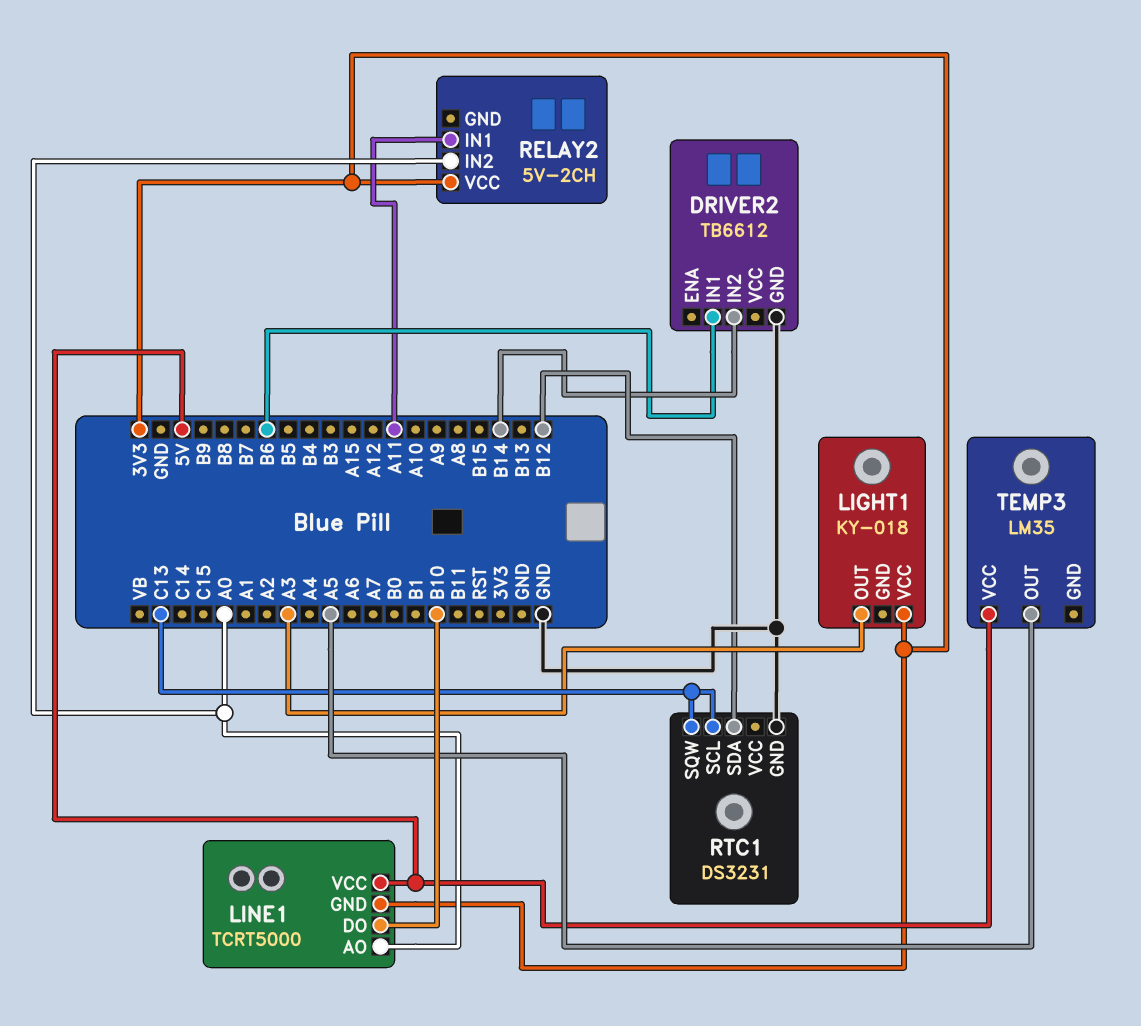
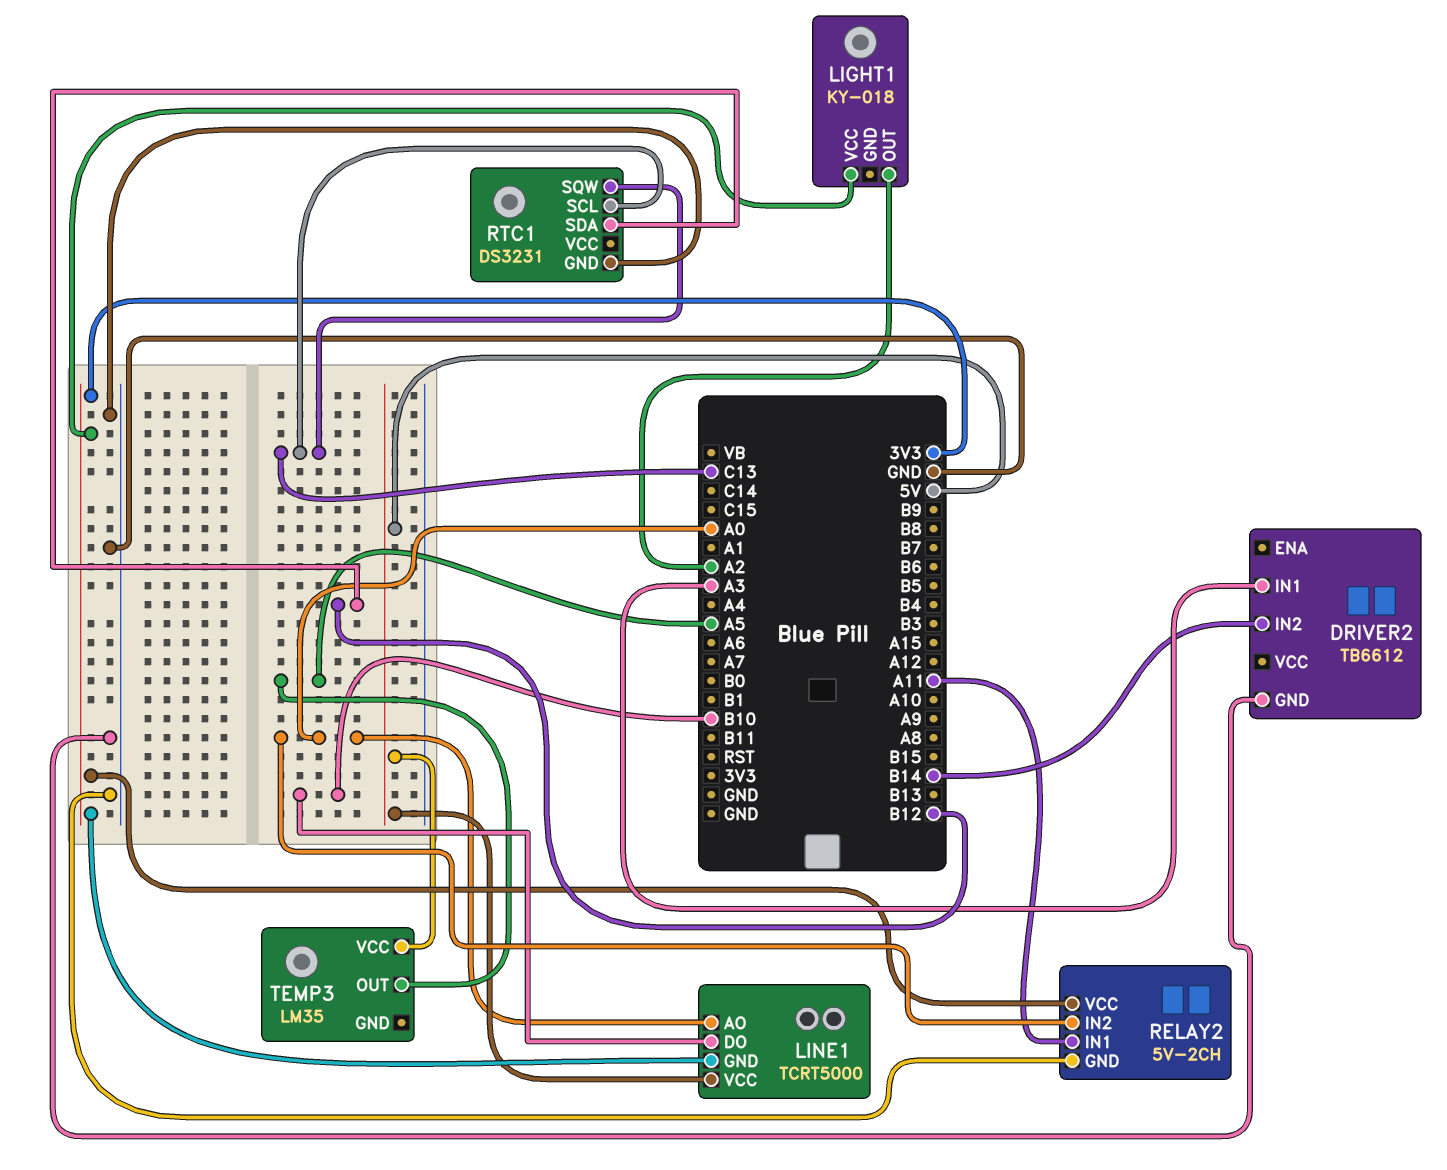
DRIVER2 pin IN1: B6 -> A3
LIGHT1 pin OUT: A3 -> A2
RELAY2 pin GND: none -> GND

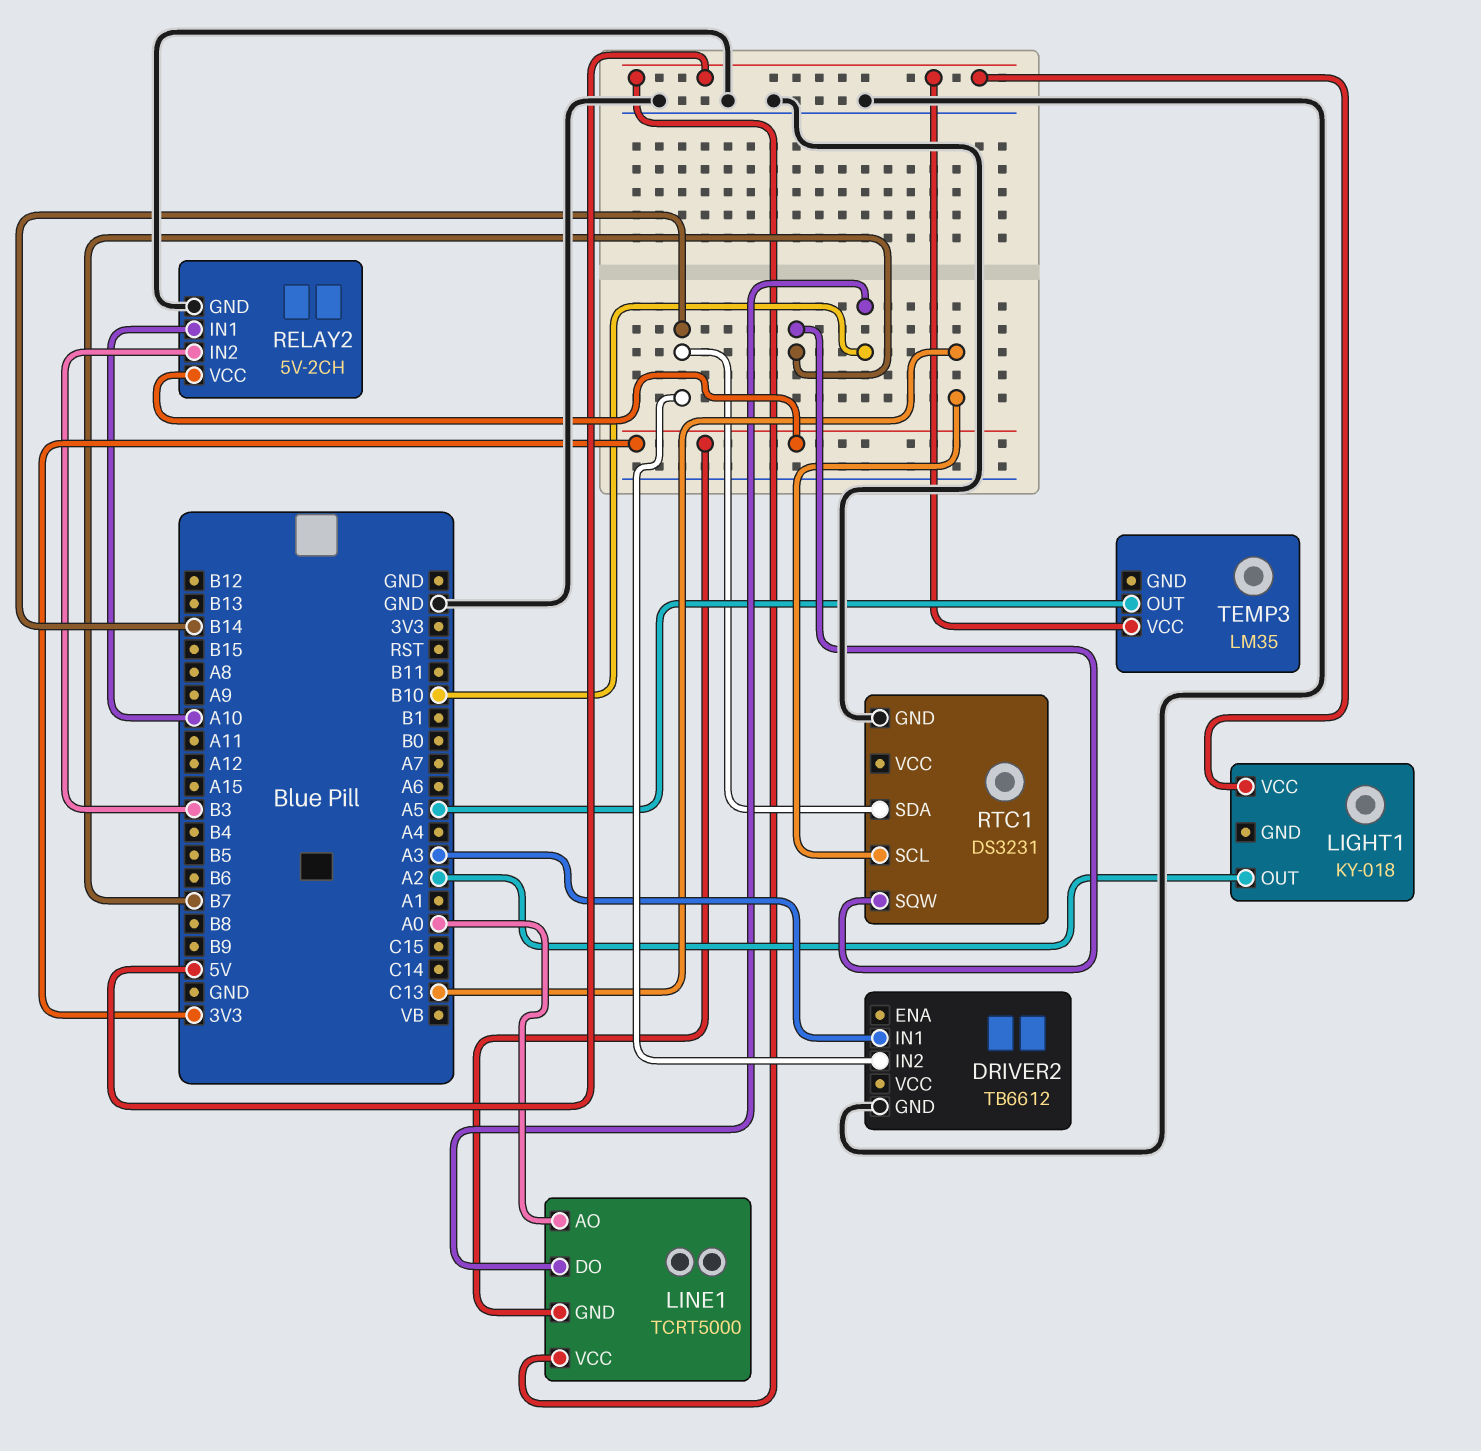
LIGHT1 pin VCC: 3V3 -> 5V
RELAY2 pin IN1: A11 -> A10
RELAY2 pin IN2: A0 -> B3
RTC1 pin SDA: B12 -> B14
RTC1 pin SQW: C13 -> B7

